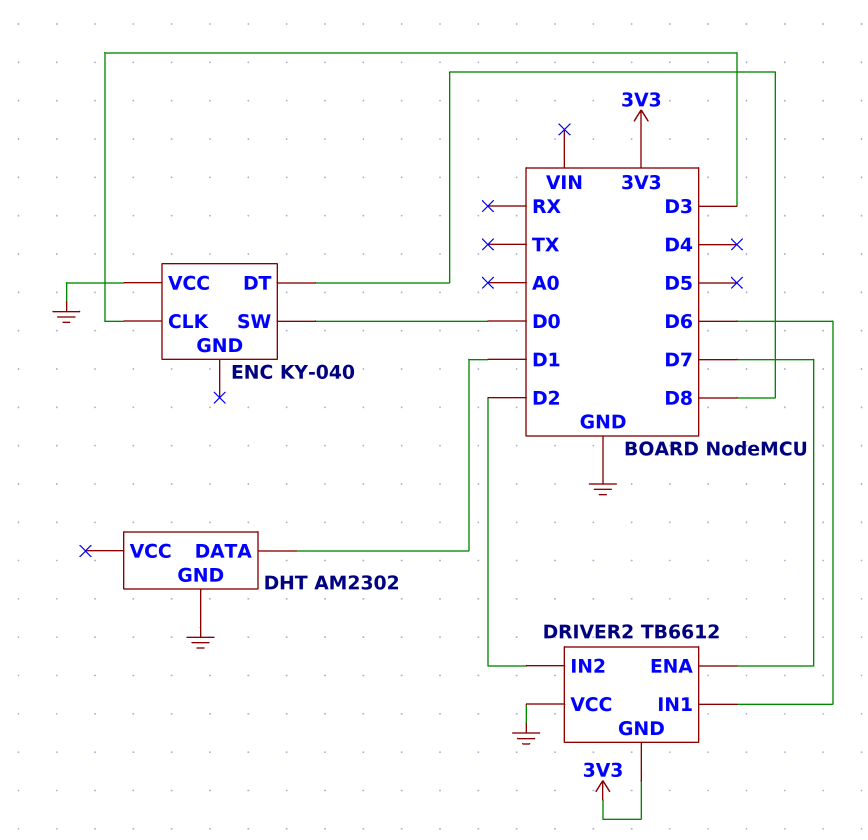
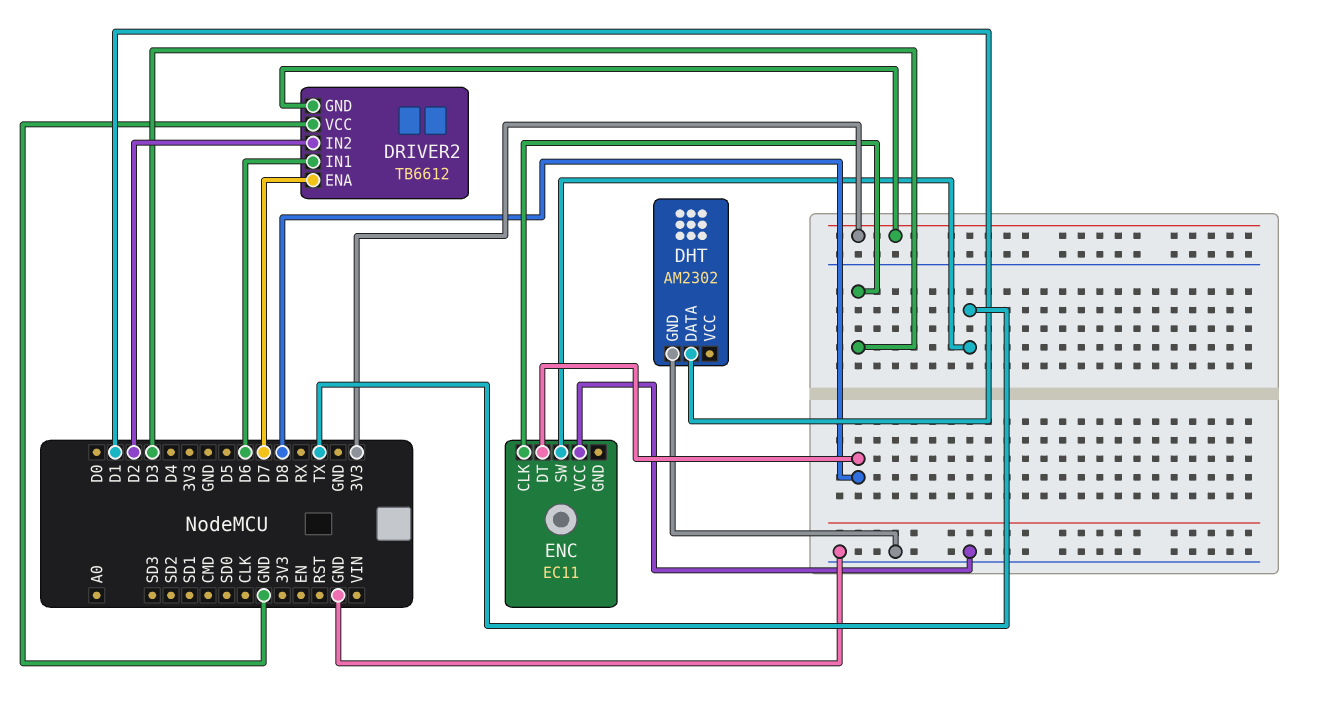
ENC: KY-040 -> EC11
ENC pin SW: D0 -> TX

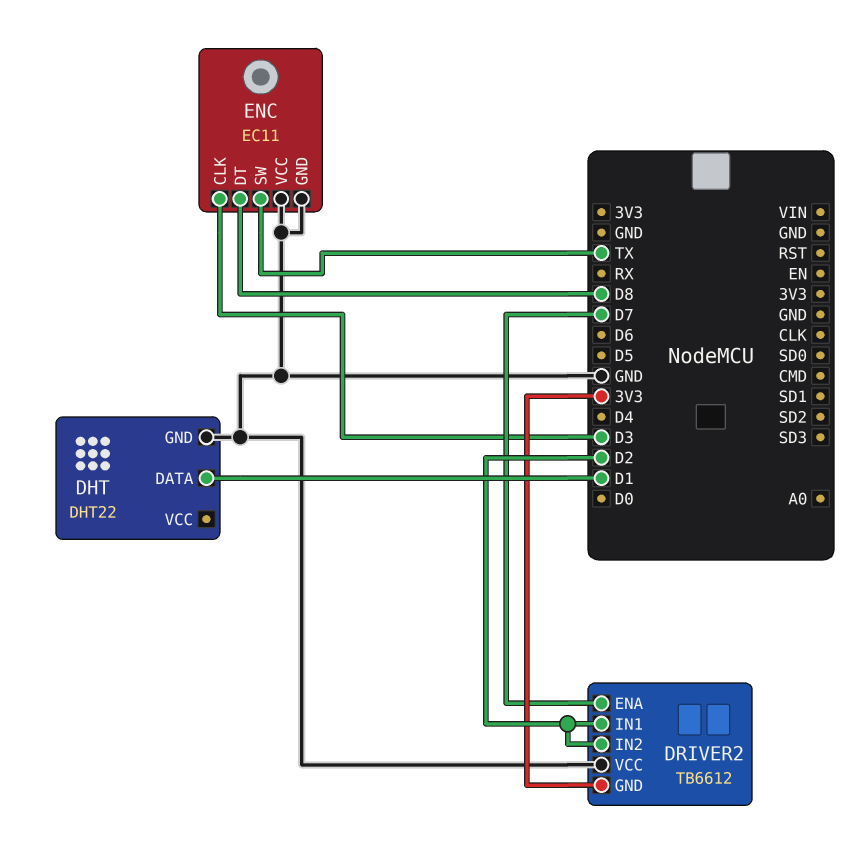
DHT: AM2302 -> DHT22
DRIVER2 pin IN1: D6 -> D2
ENC pin GND: none -> GND

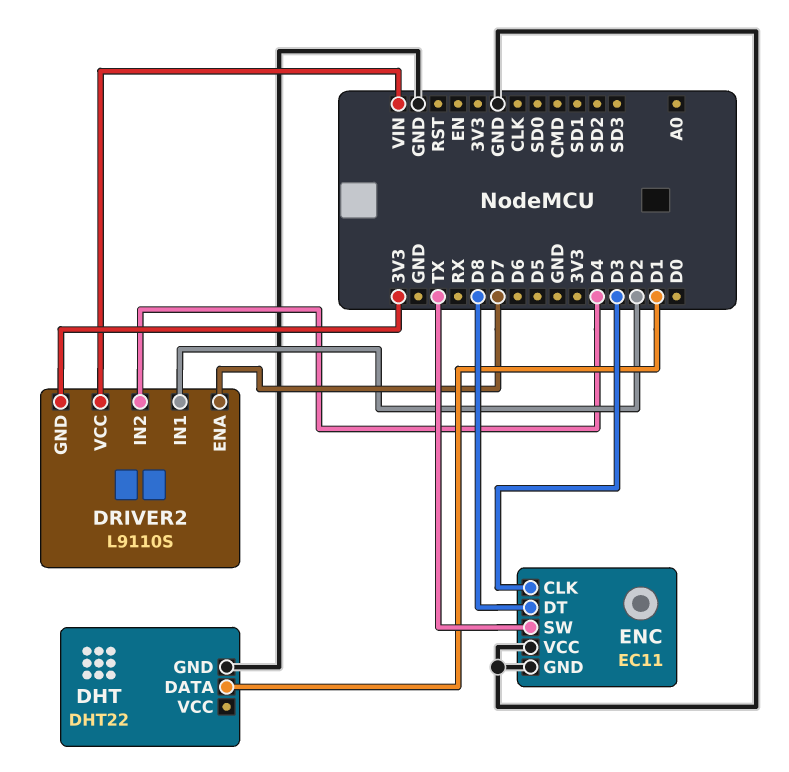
DRIVER2: TB6612 -> L9110S
DRIVER2 pin IN2: D2 -> D4
DRIVER2 pin VCC: GND -> VIN

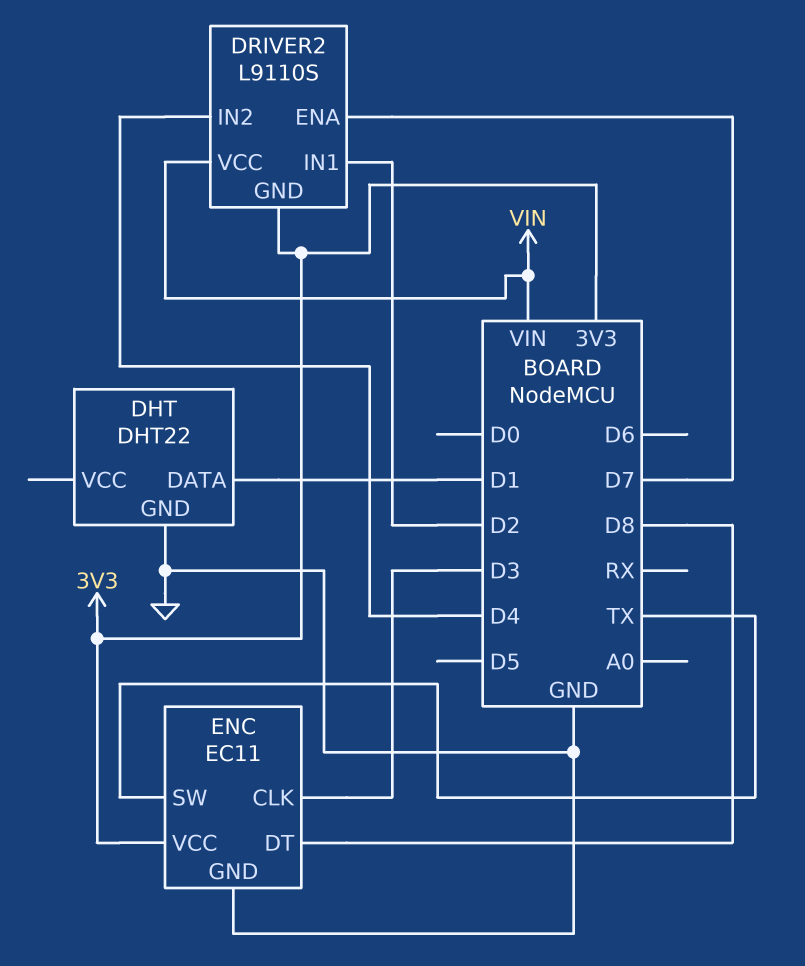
ENC pin VCC: GND -> 3V3

